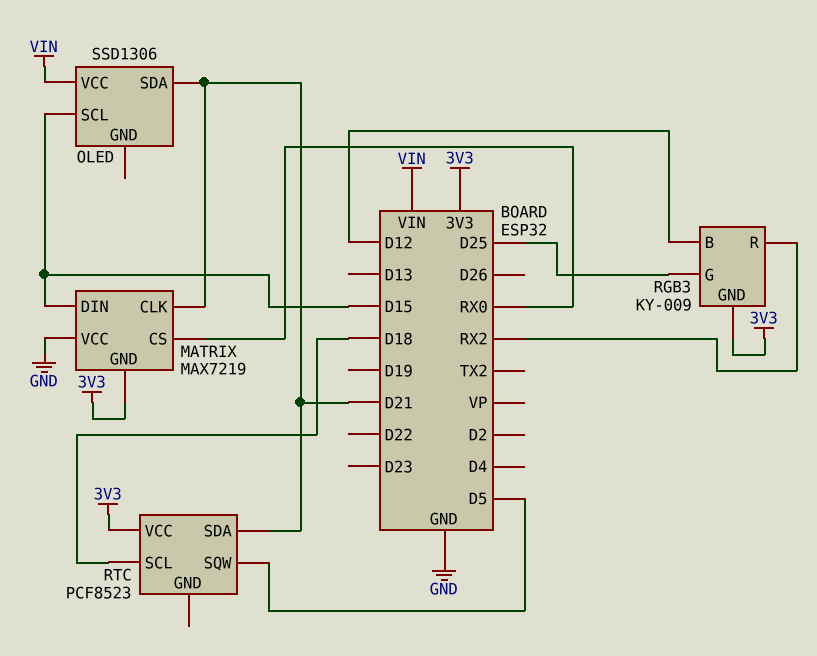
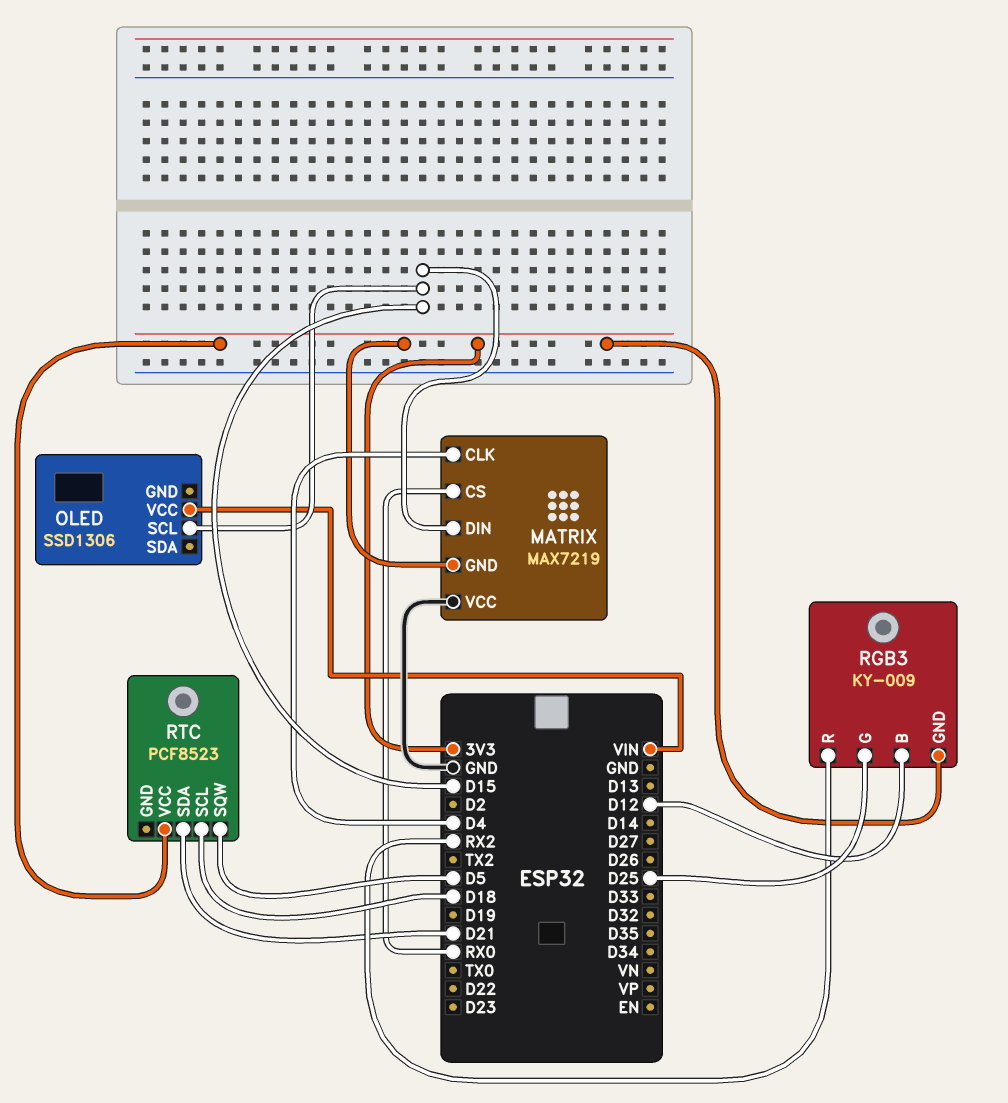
MATRIX pin CLK: D21 -> D4
OLED pin SDA: D21 -> none

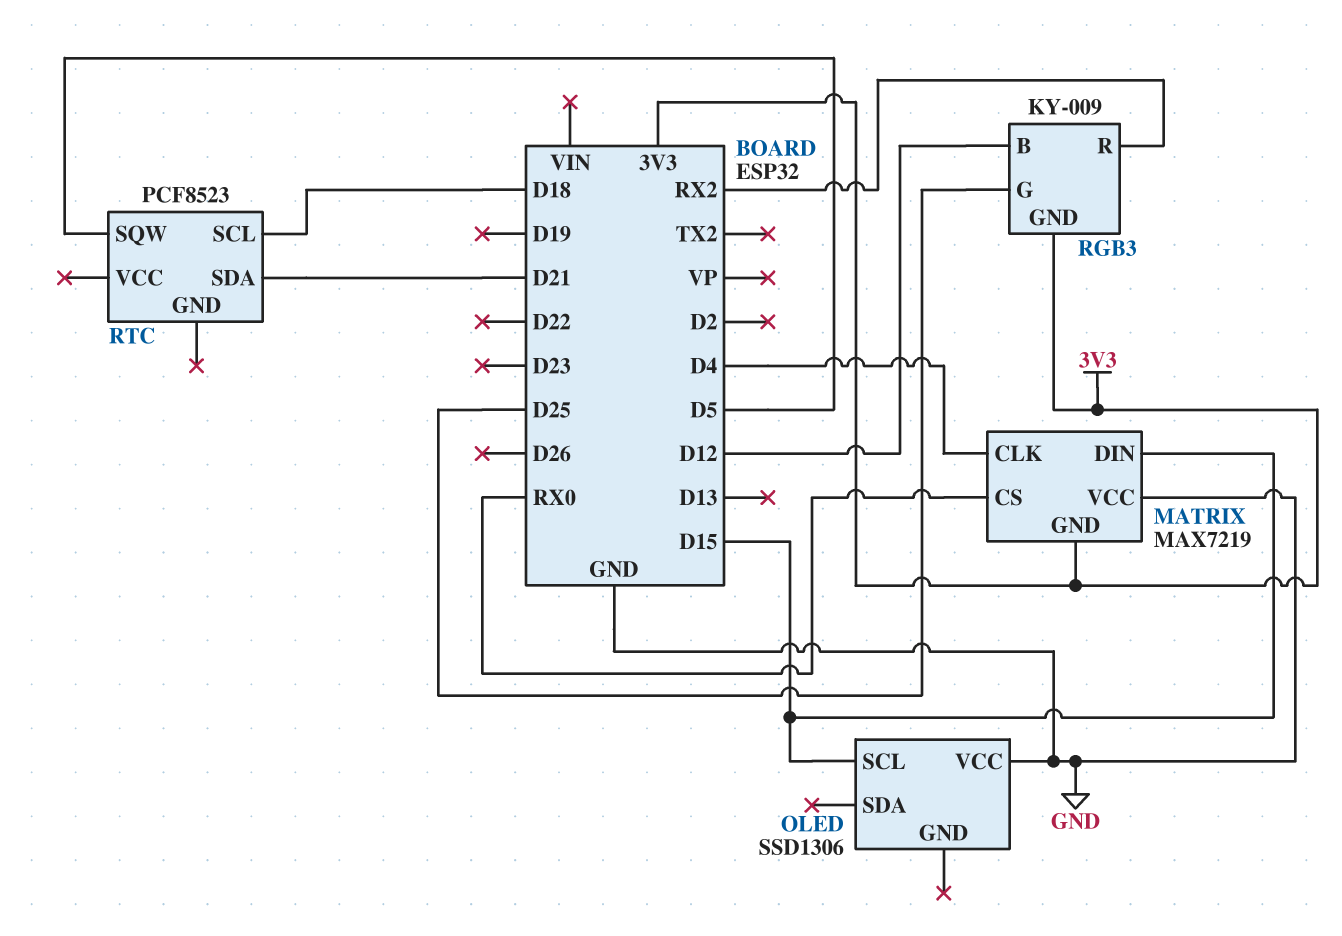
OLED pin VCC: VIN -> GND
RTC pin VCC: 3V3 -> none

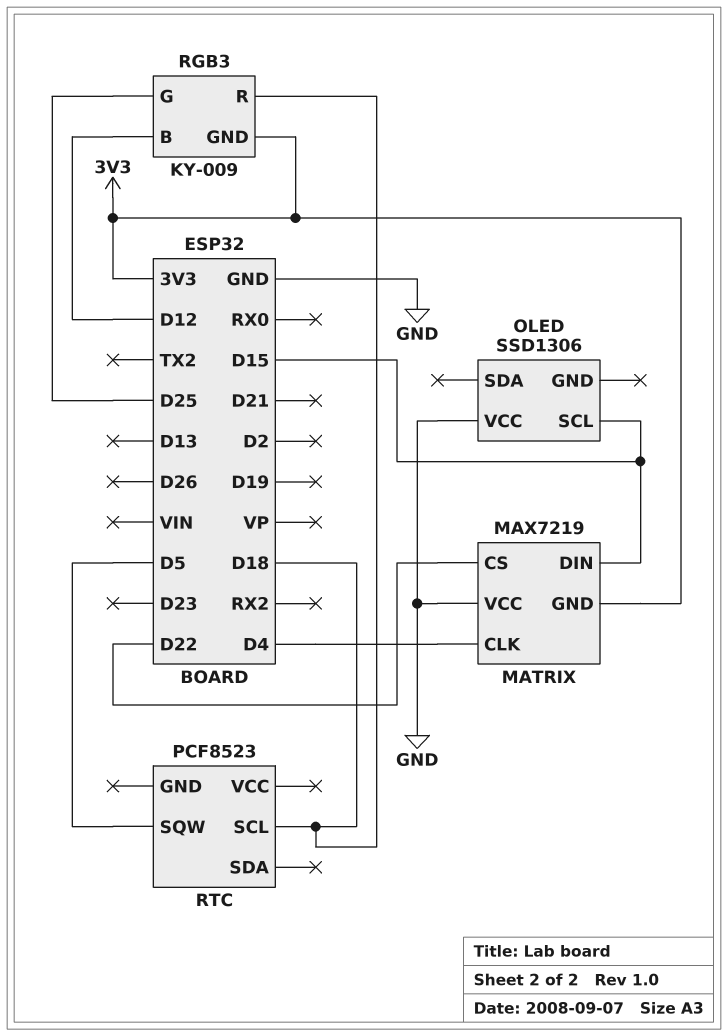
MATRIX pin CS: RX0 -> D22
RGB3 pin R: RX2 -> D18
RTC pin SDA: D21 -> none

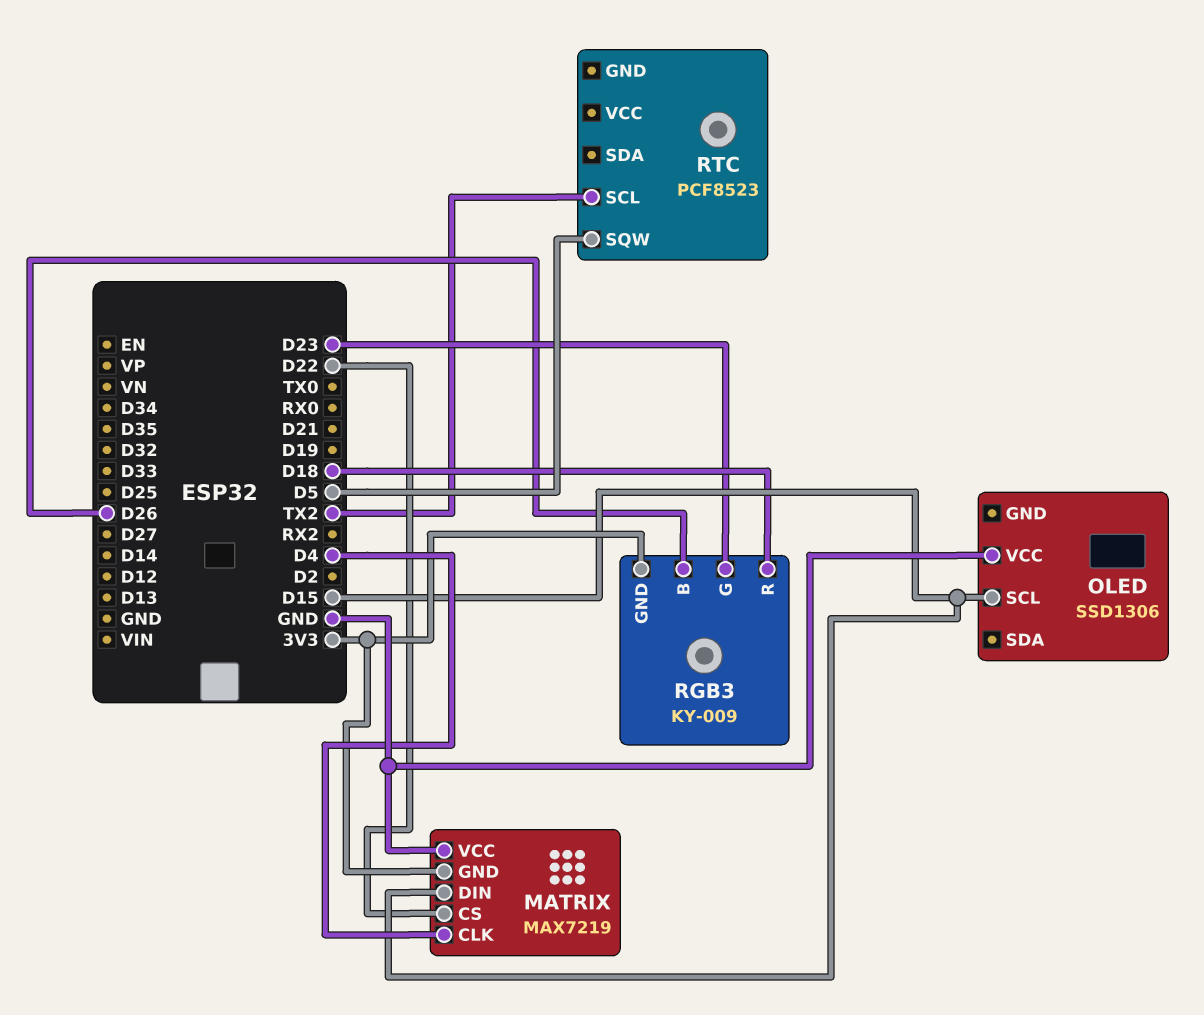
RGB3 pin B: D12 -> D26
RGB3 pin G: D25 -> D23
RTC pin SCL: D18 -> TX2

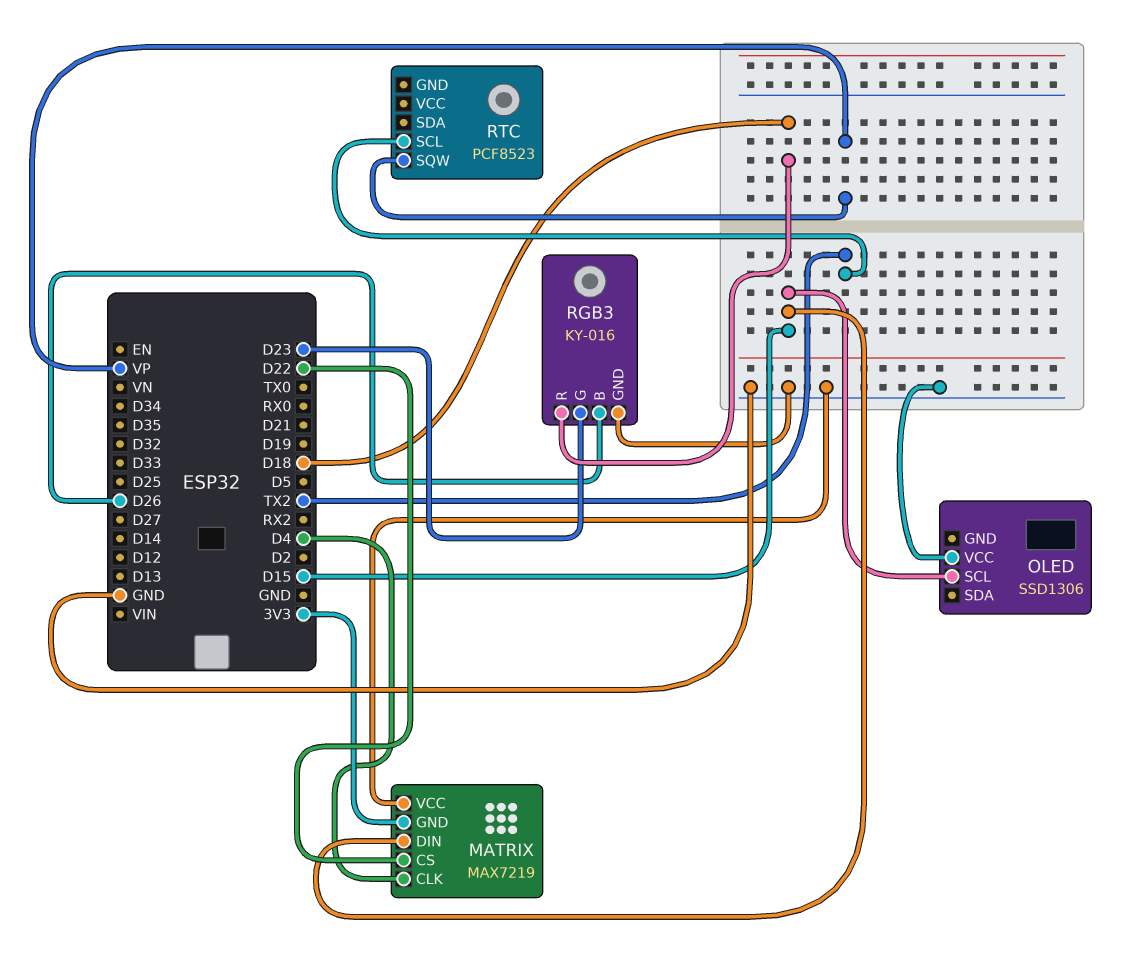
RGB3: KY-009 -> KY-016
RGB3 pin GND: 3V3 -> GND
RTC pin SQW: D5 -> VP

